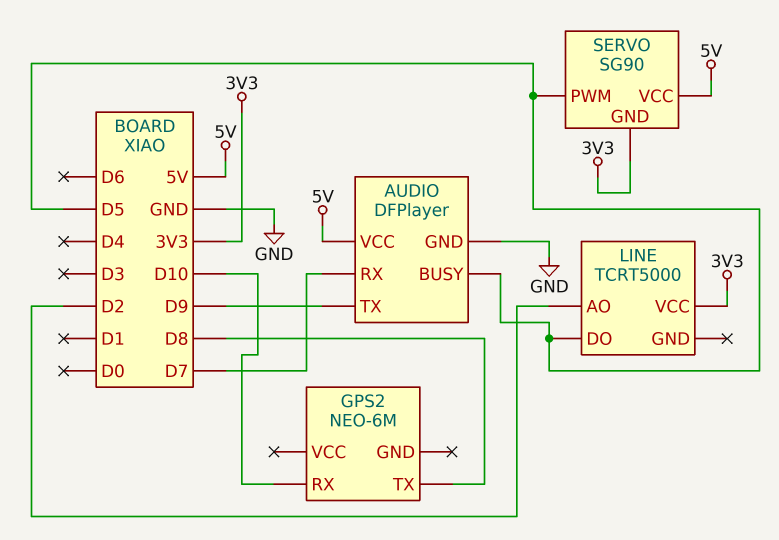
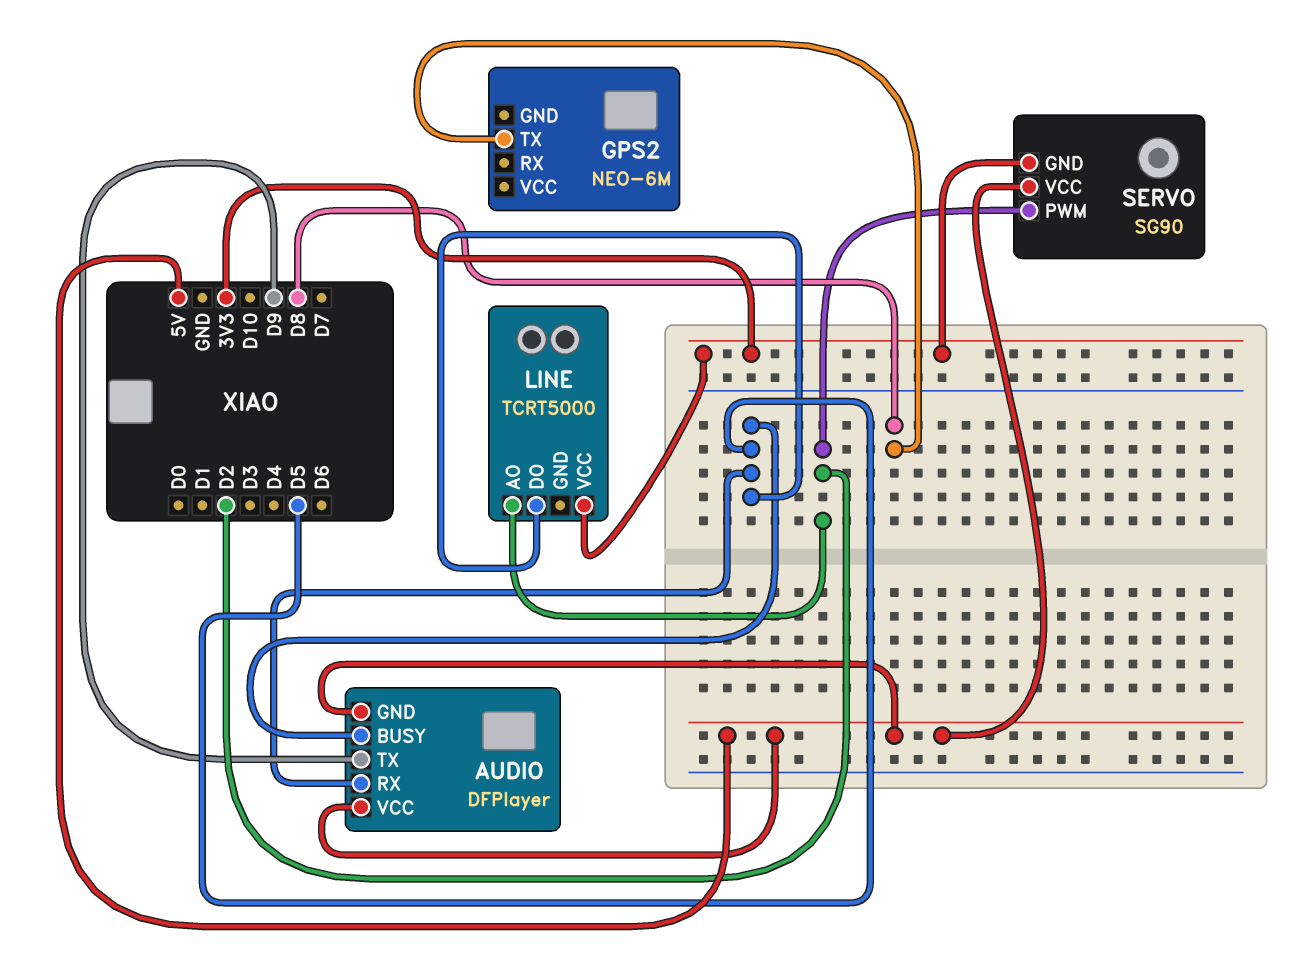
AUDIO pin GND: GND -> 5V
AUDIO pin RX: D7 -> D5
GPS2 pin RX: D10 -> none
SERVO pin PWM: D5 -> D2

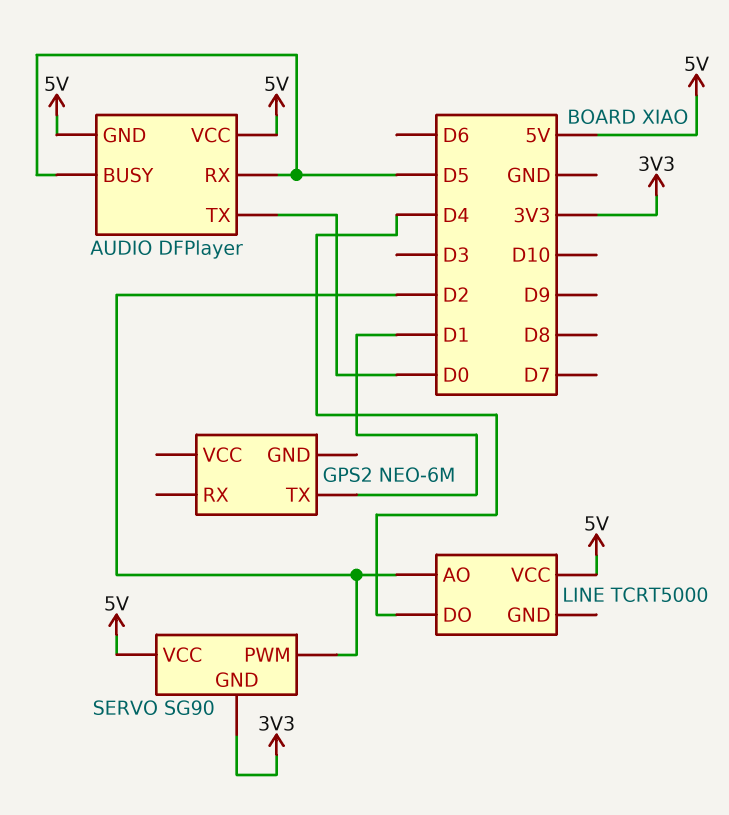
AUDIO pin TX: D9 -> D0
GPS2 pin TX: D8 -> D1
LINE pin DO: D5 -> D4
LINE pin VCC: 3V3 -> 5V

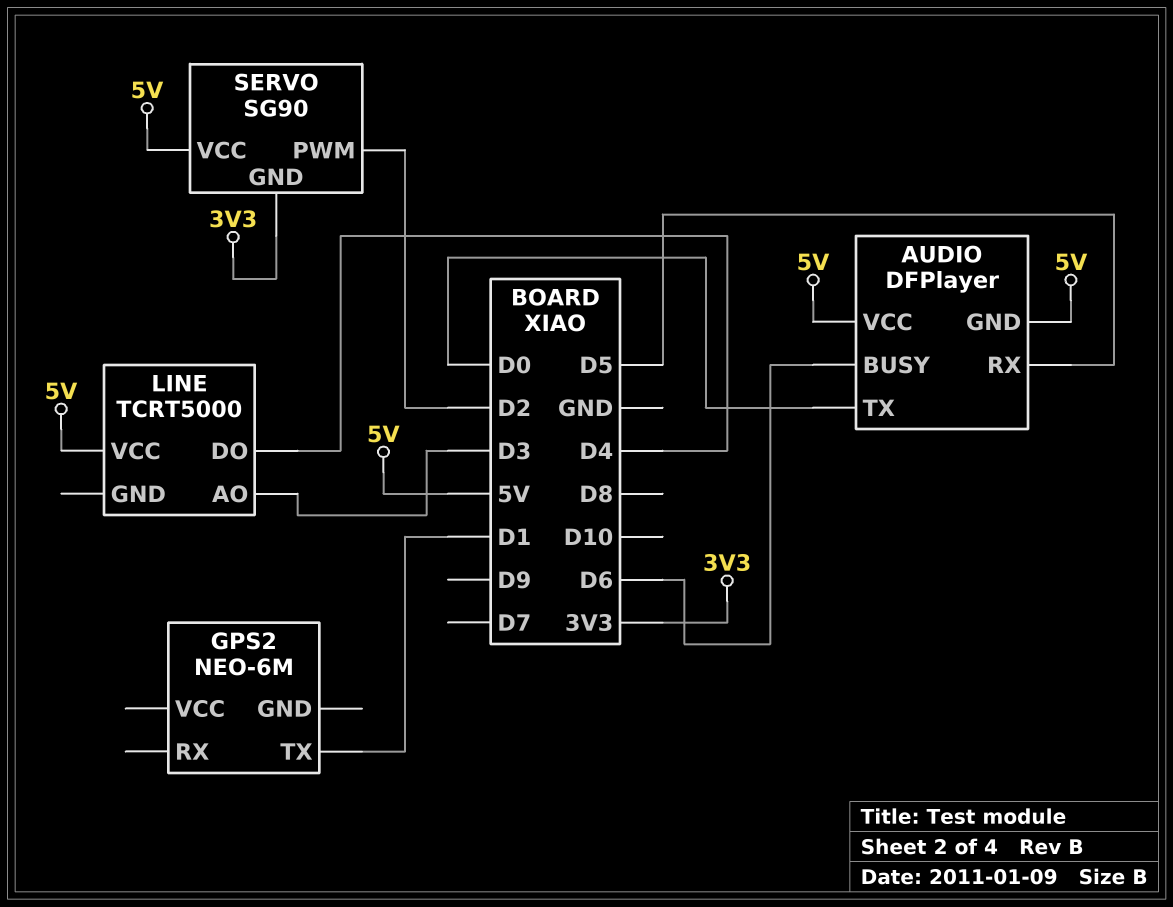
AUDIO pin BUSY: D5 -> D6
LINE pin AO: D2 -> D3

